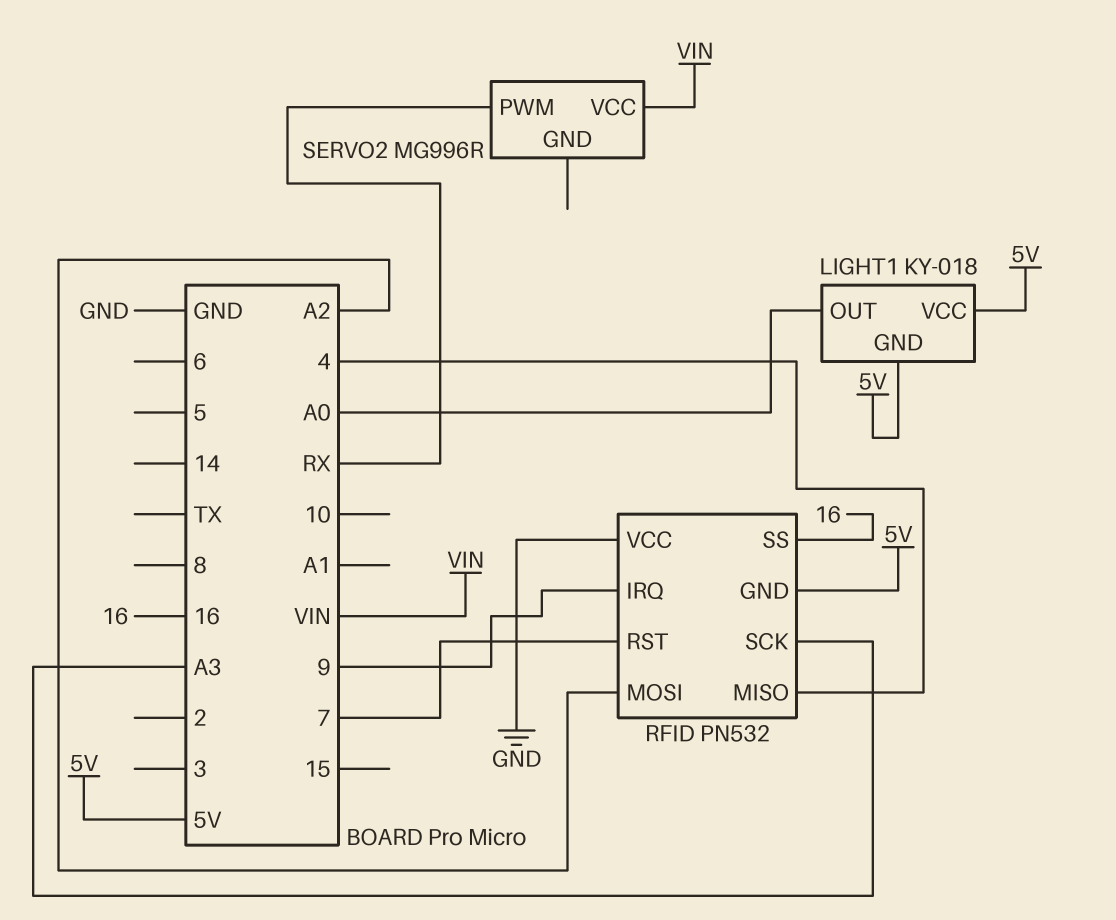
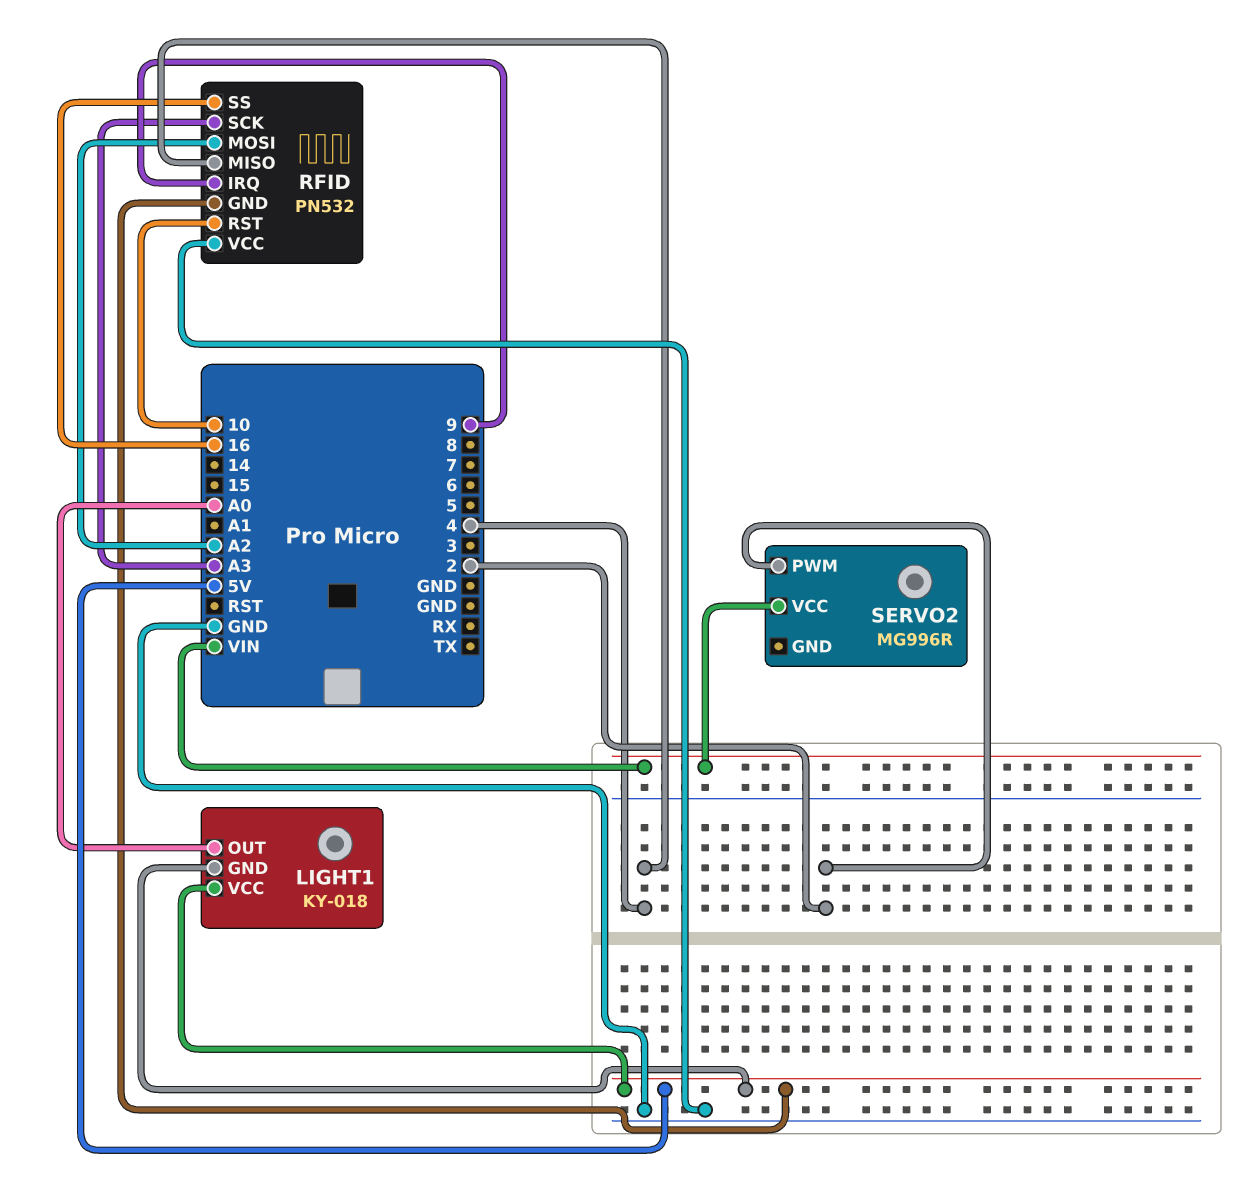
RFID pin RST: 7 -> 10
SERVO2 pin PWM: RX -> 2

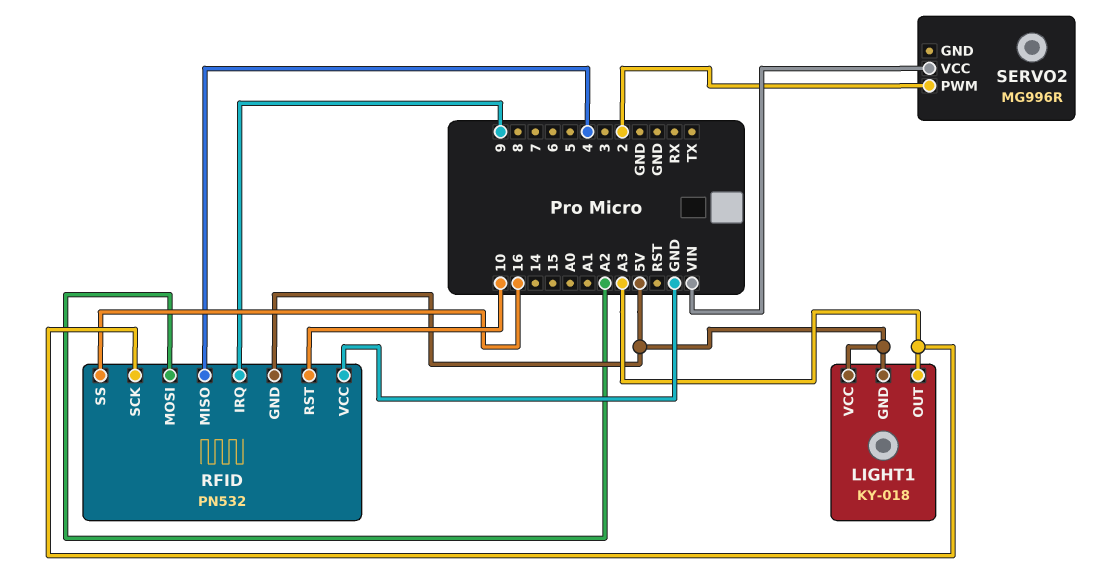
LIGHT1 pin OUT: A0 -> A3

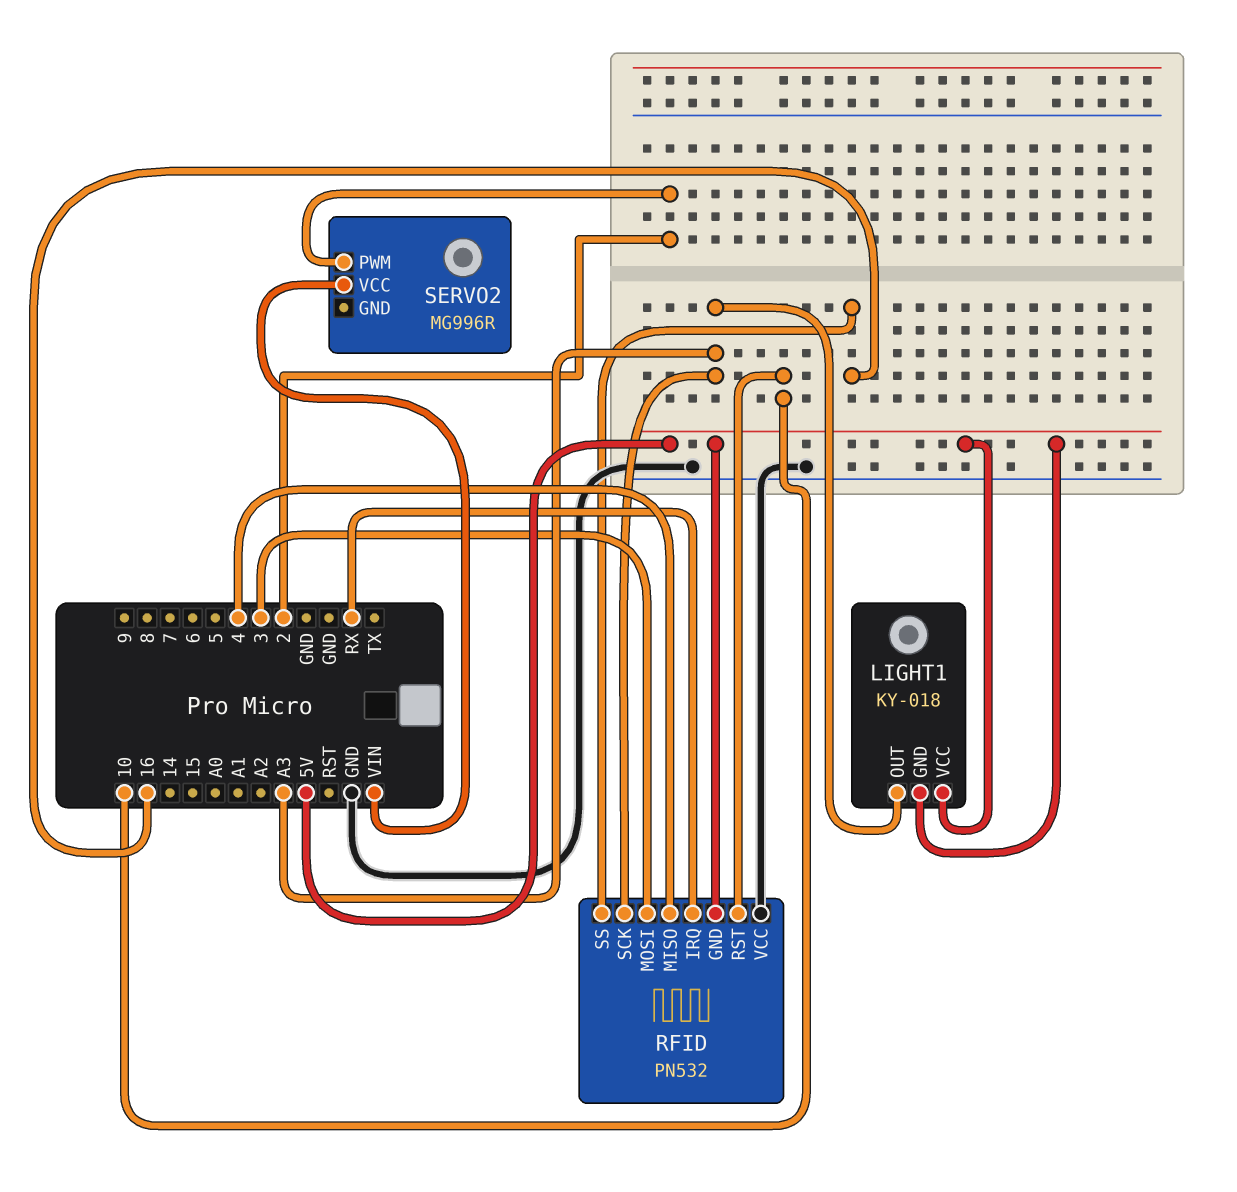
RFID pin IRQ: 9 -> RX
RFID pin MOSI: A2 -> 3

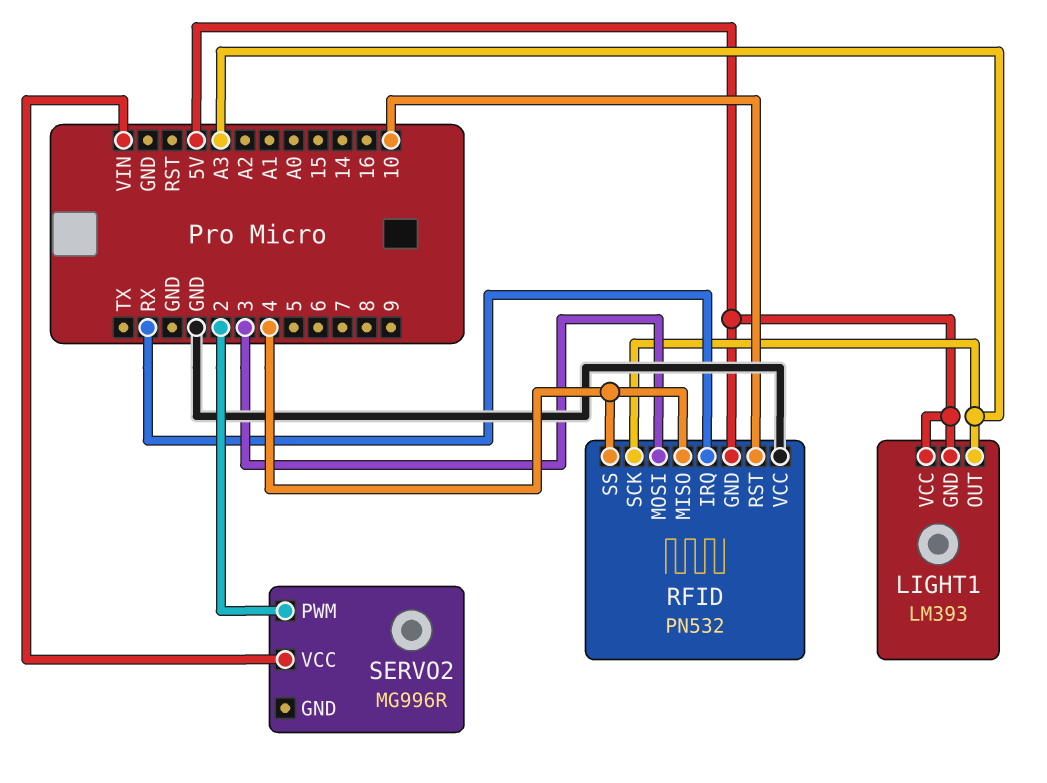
LIGHT1: KY-018 -> LM393
RFID pin SS: 16 -> 4

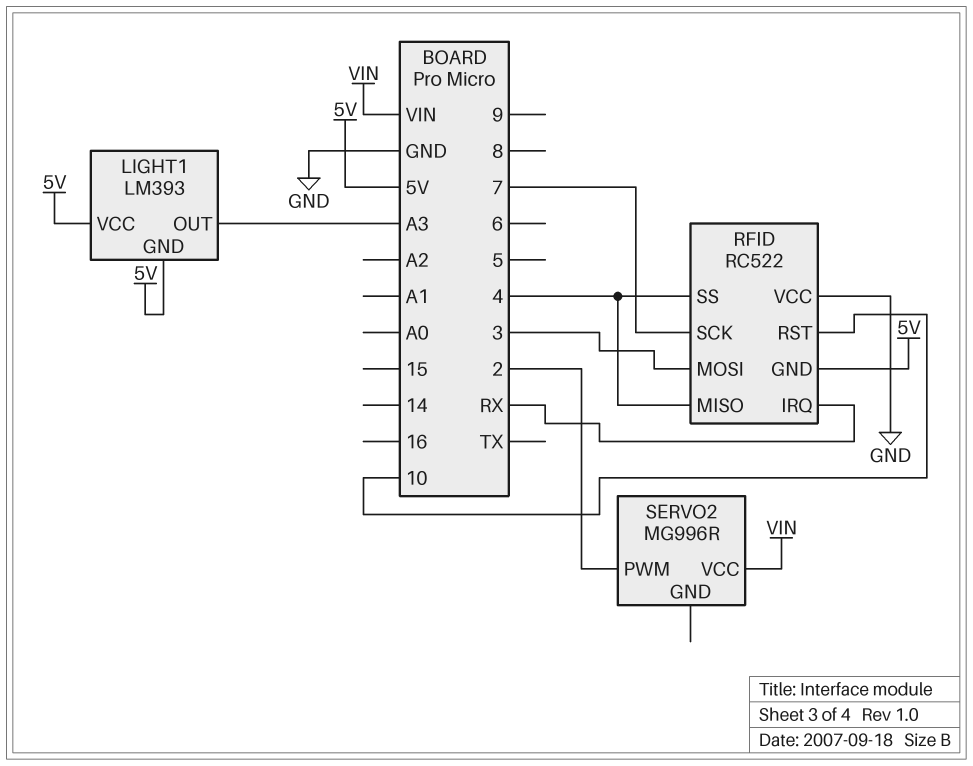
RFID: PN532 -> RC522
RFID pin SCK: A3 -> 7

